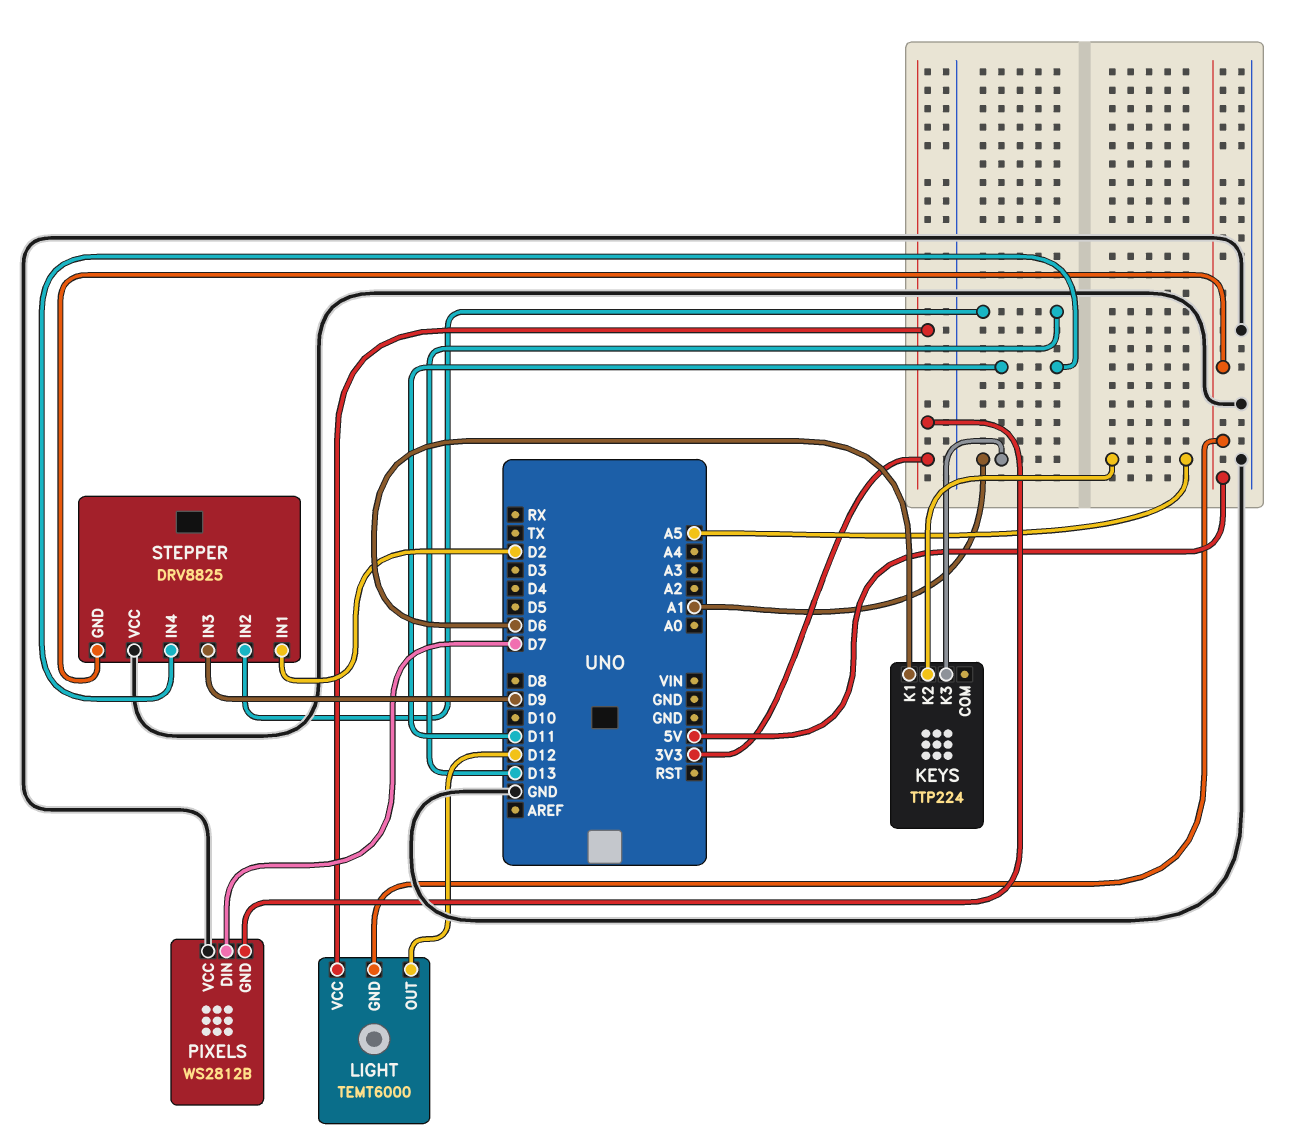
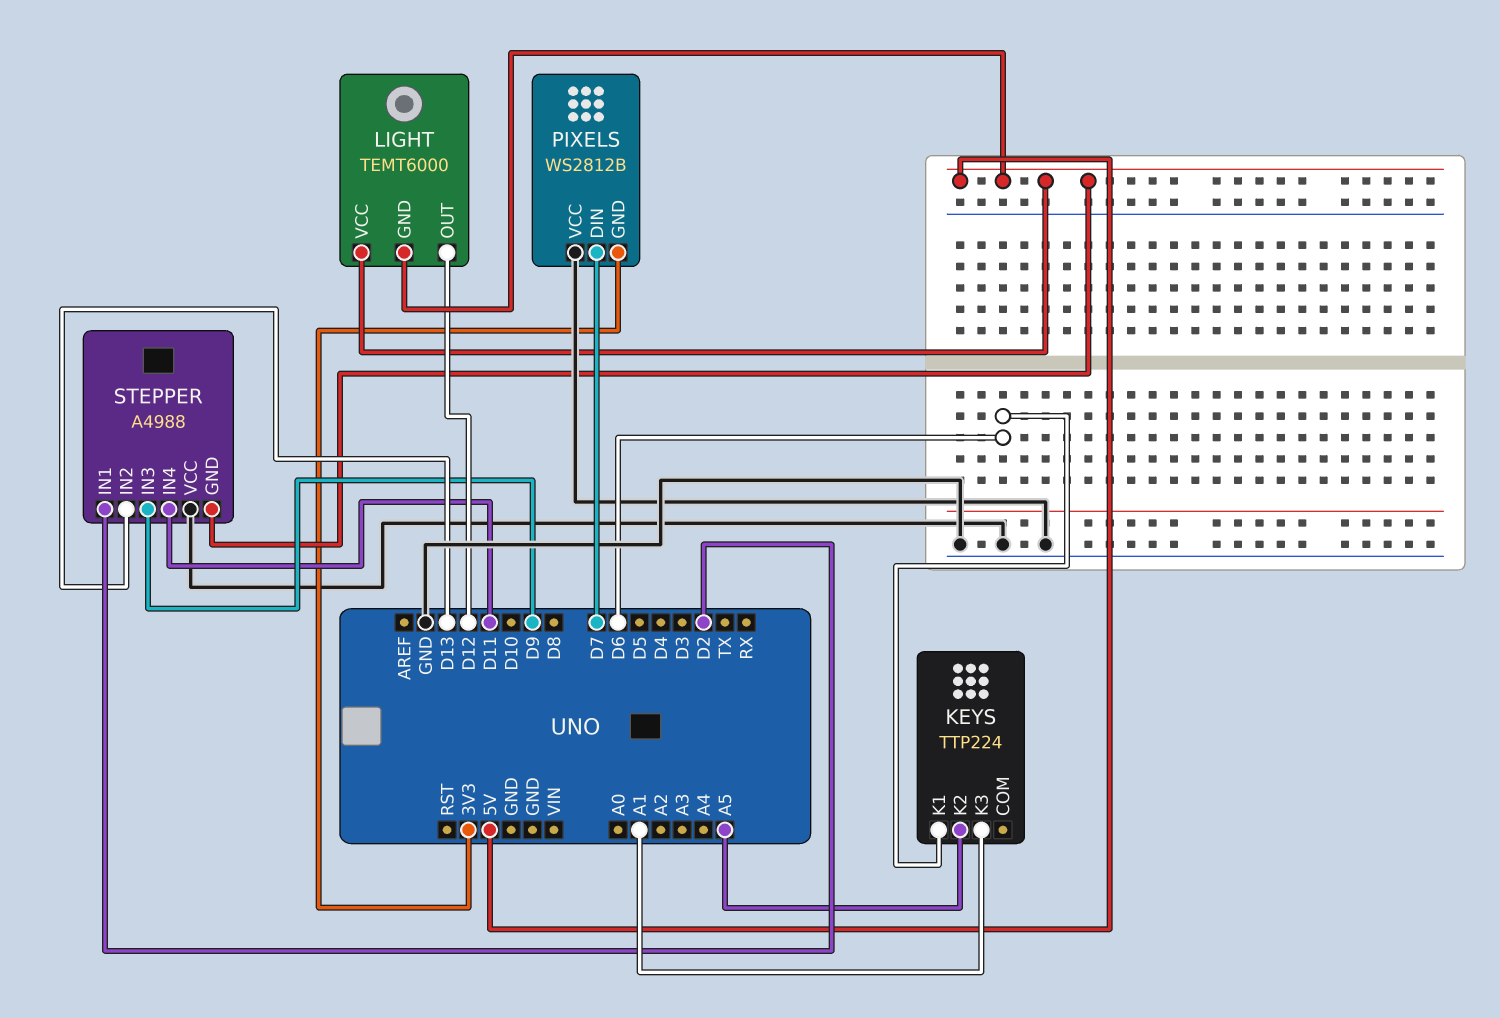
LIGHT pin VCC: 3V3 -> 5V
STEPPER: DRV8825 -> A4988

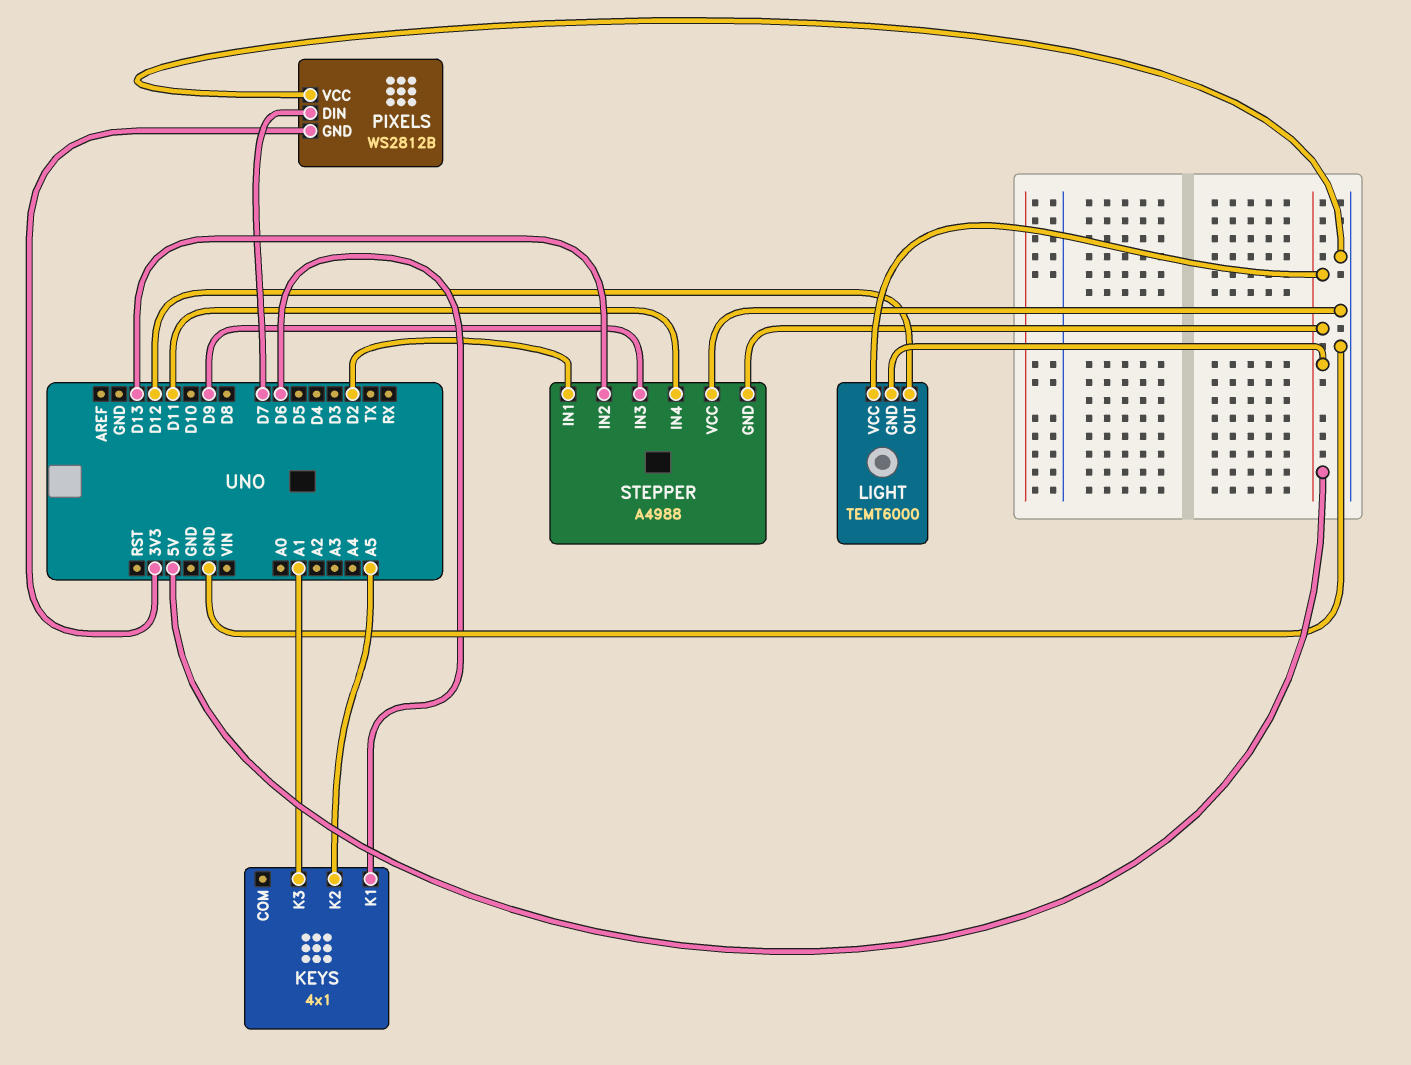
KEYS: TTP224 -> 4x1

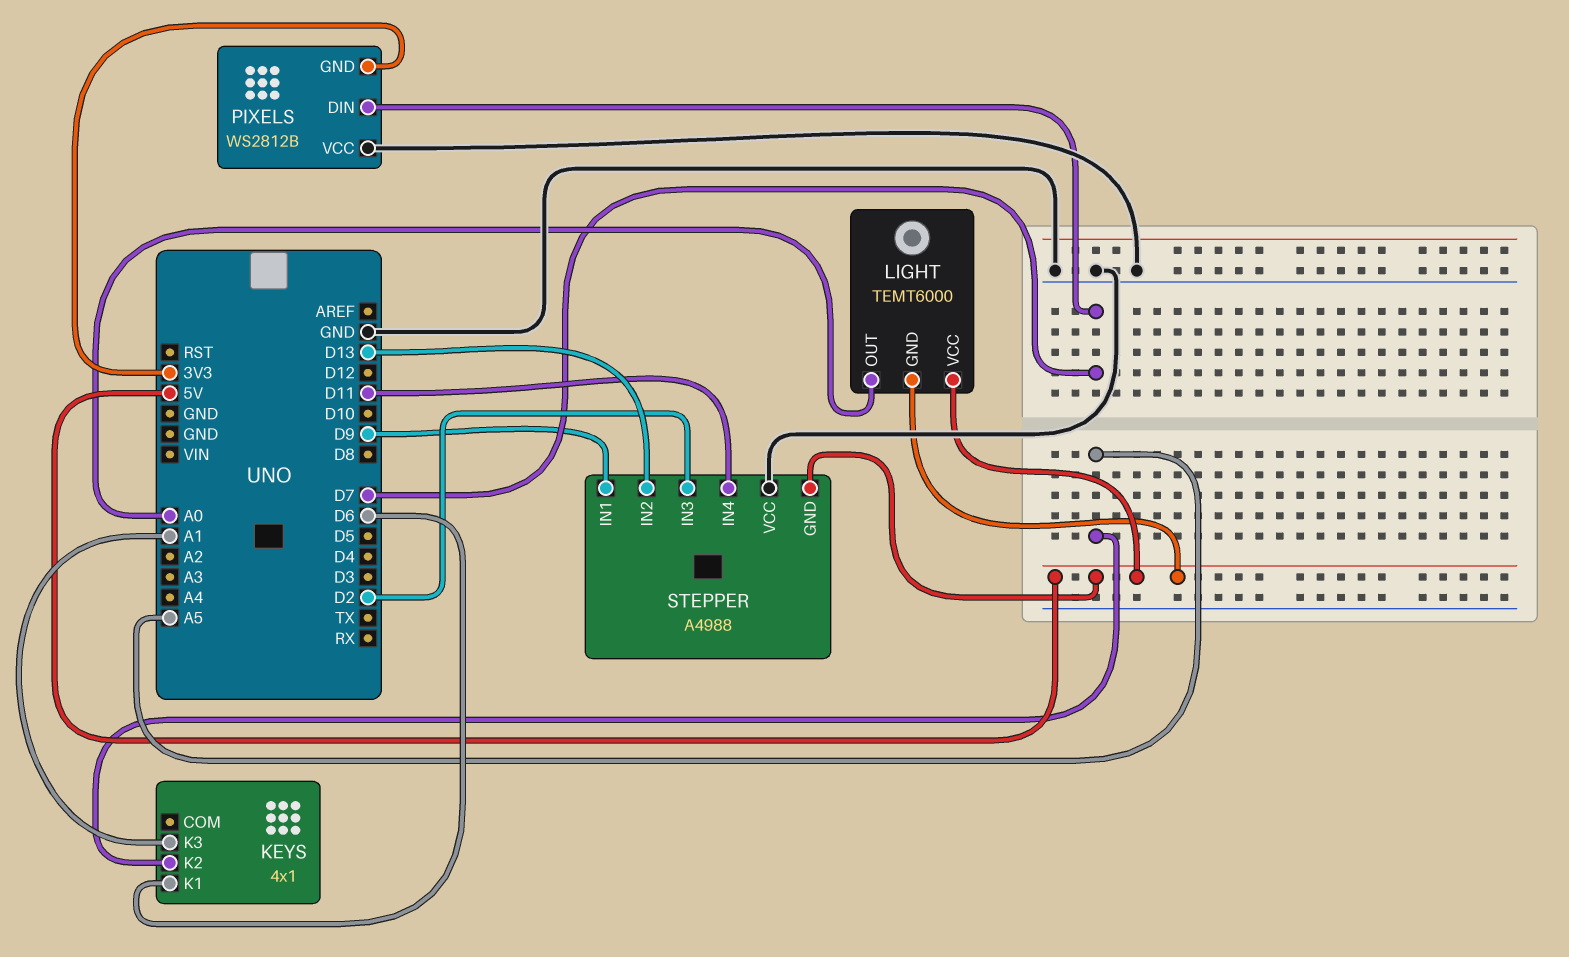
LIGHT pin OUT: D12 -> A0
STEPPER pin IN1: D2 -> D9
STEPPER pin IN3: D9 -> D2

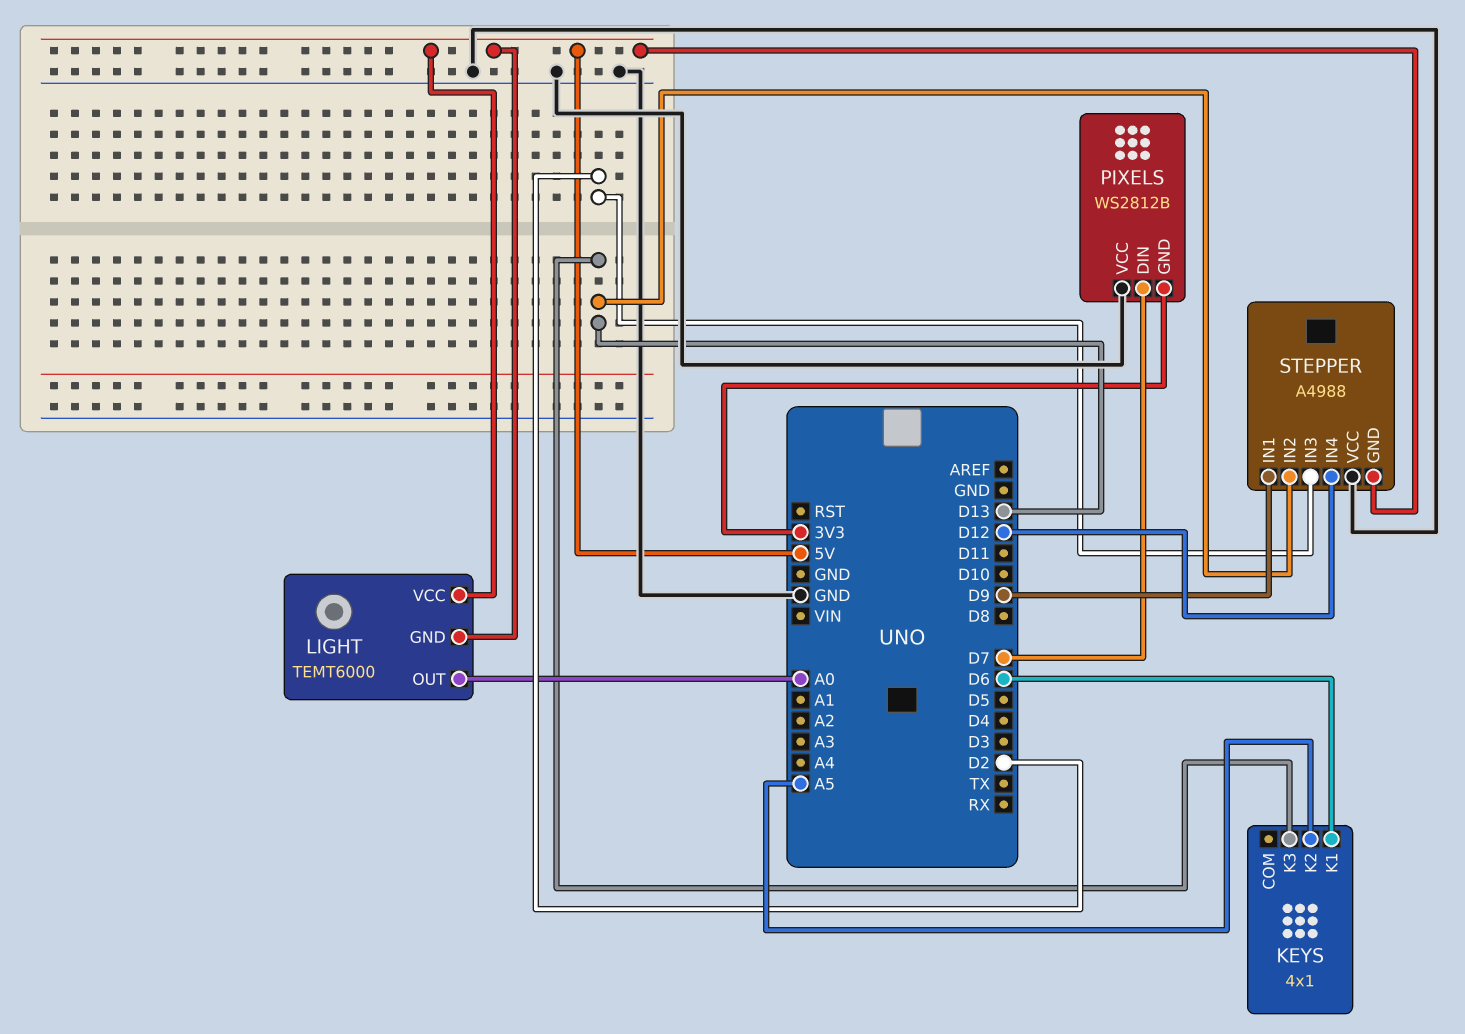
KEYS pin K3: A1 -> D13
STEPPER pin IN4: D11 -> D12

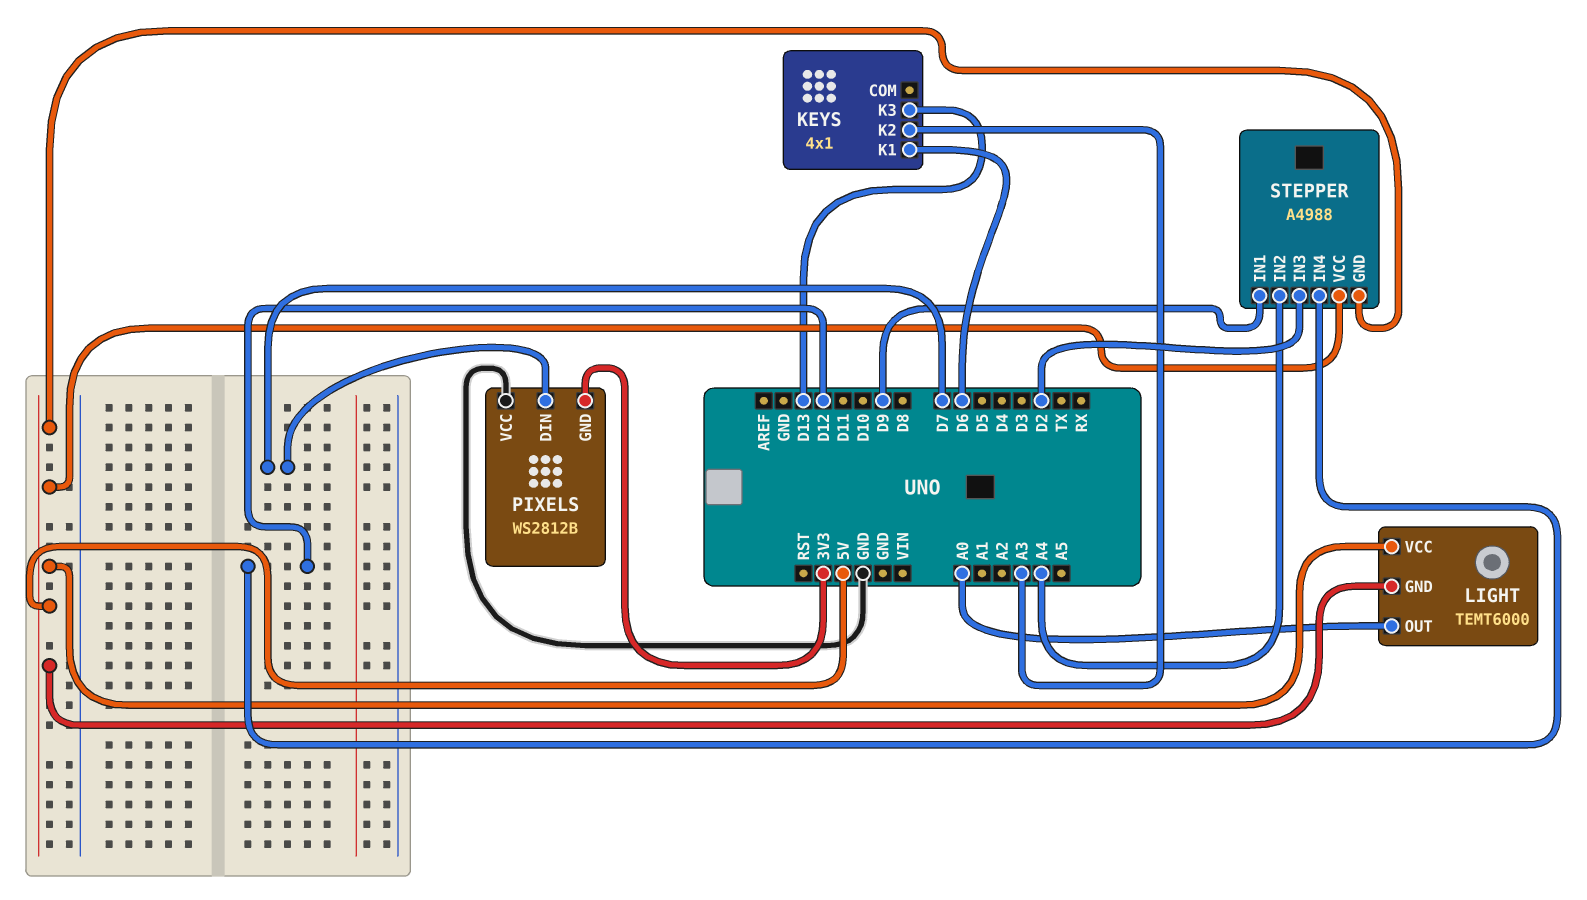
KEYS pin K2: A5 -> A3
STEPPER pin IN2: D13 -> A4
STEPPER pin VCC: GND -> 5V

